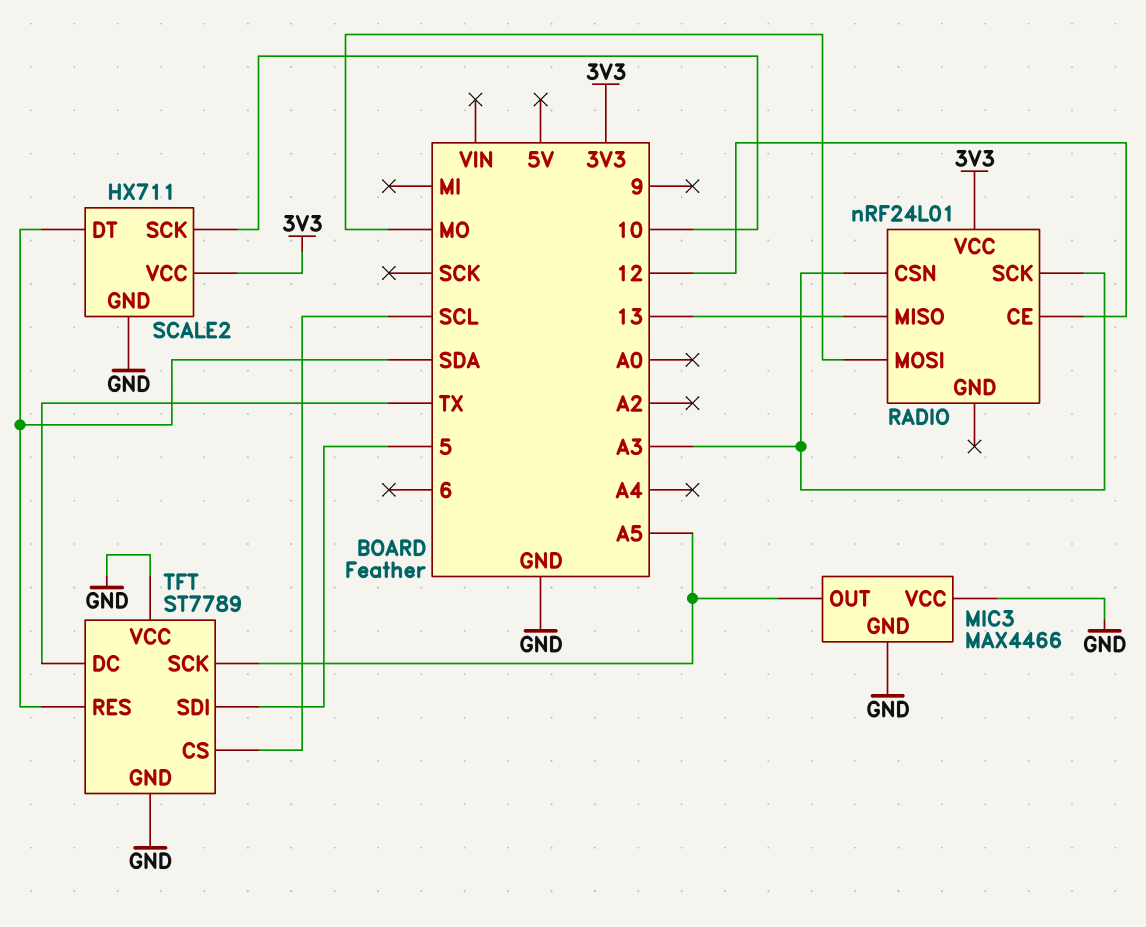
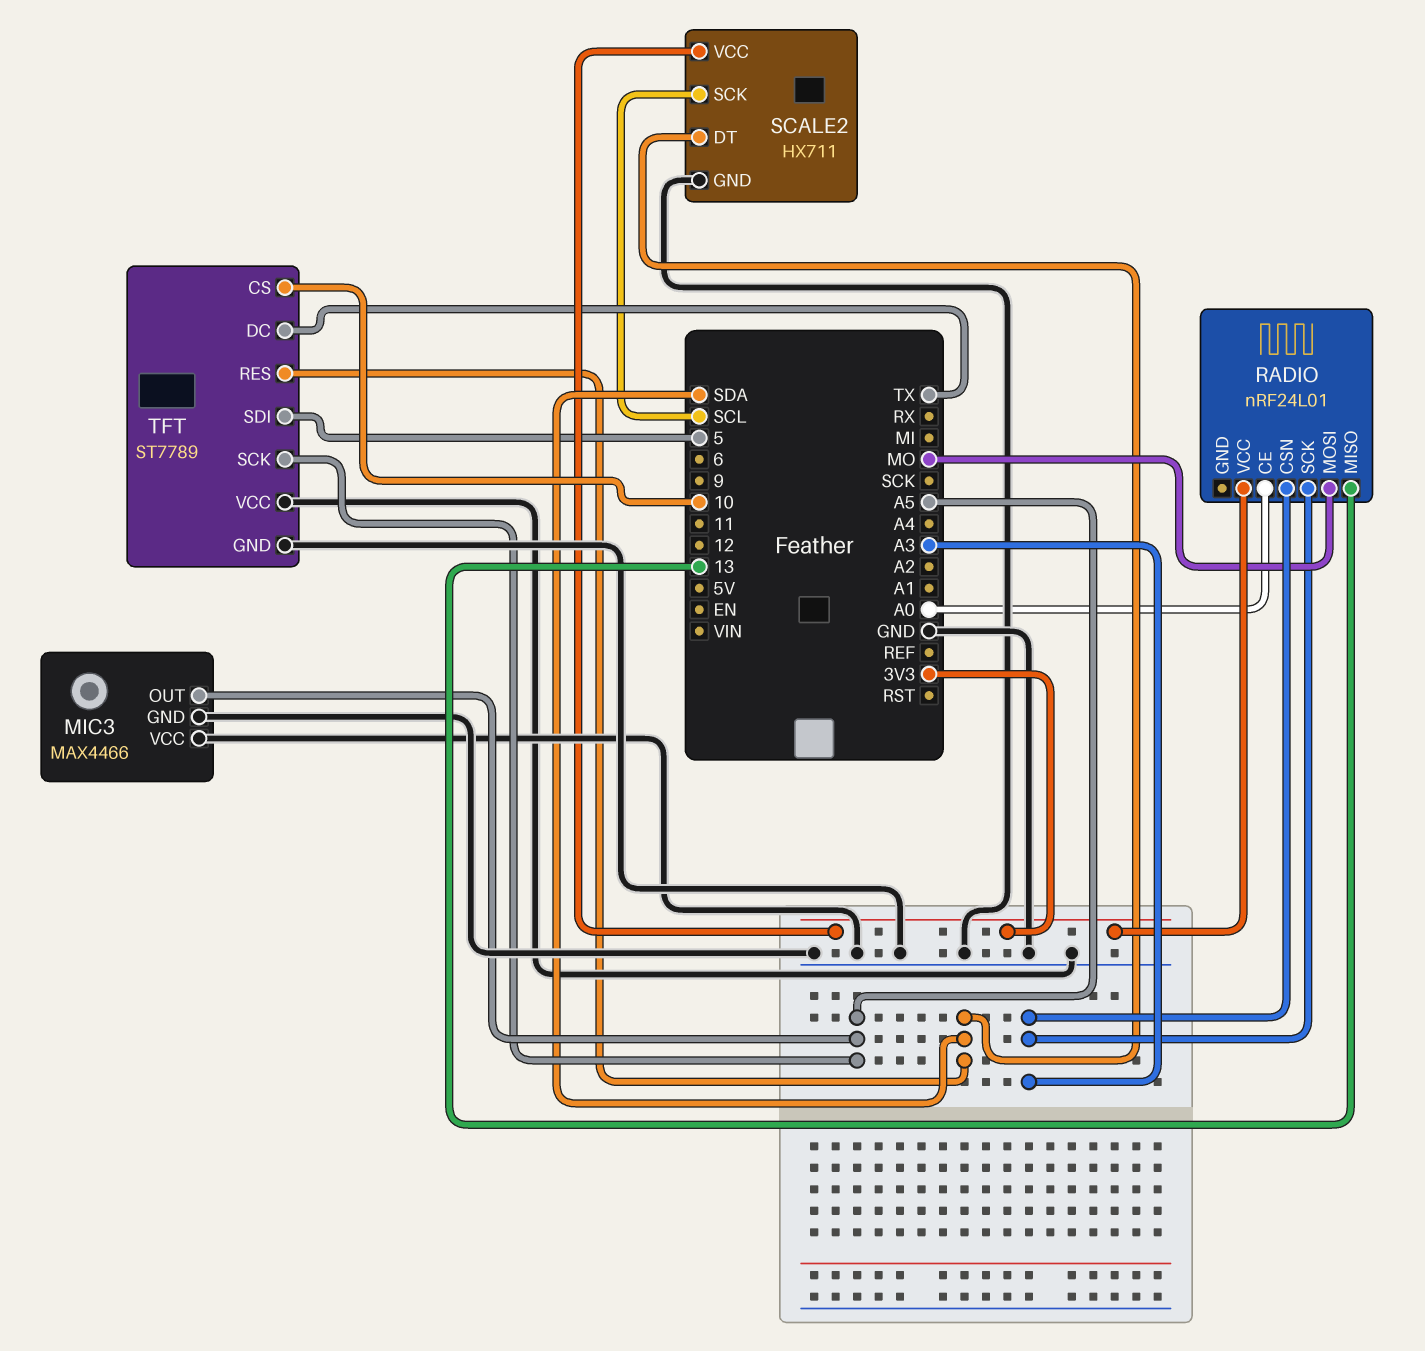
RADIO pin CE: 12 -> A0
SCALE2 pin SCK: 10 -> SCL
TFT pin CS: SCL -> 10

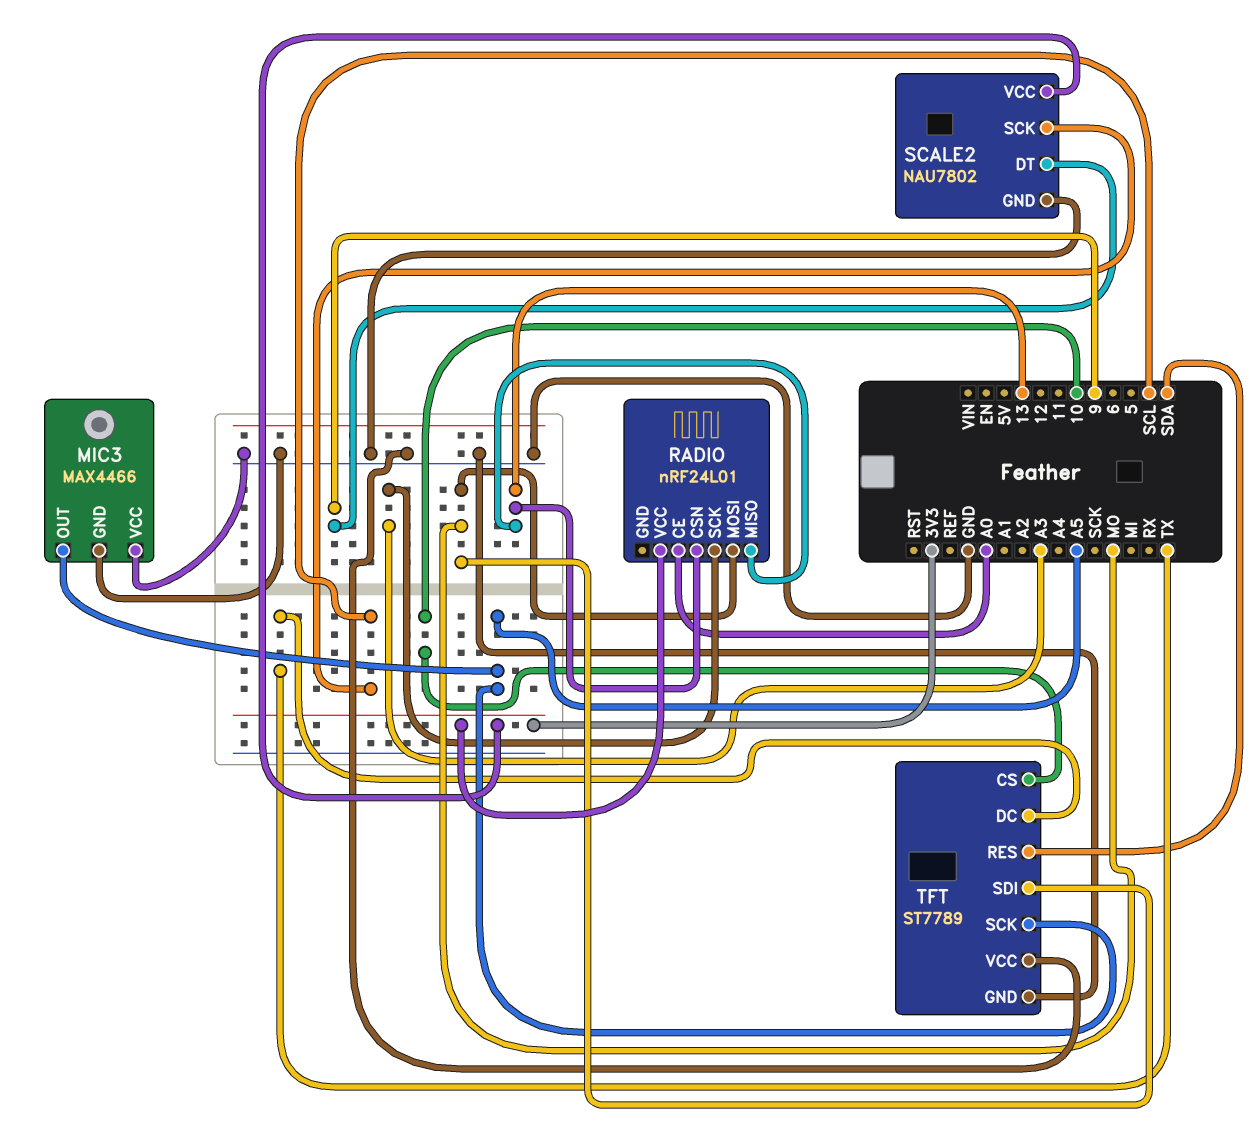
RADIO pin CSN: A3 -> 13
SCALE2: HX711 -> NAU7802
SCALE2 pin DT: SDA -> 9
TFT pin SDI: 5 -> MO

